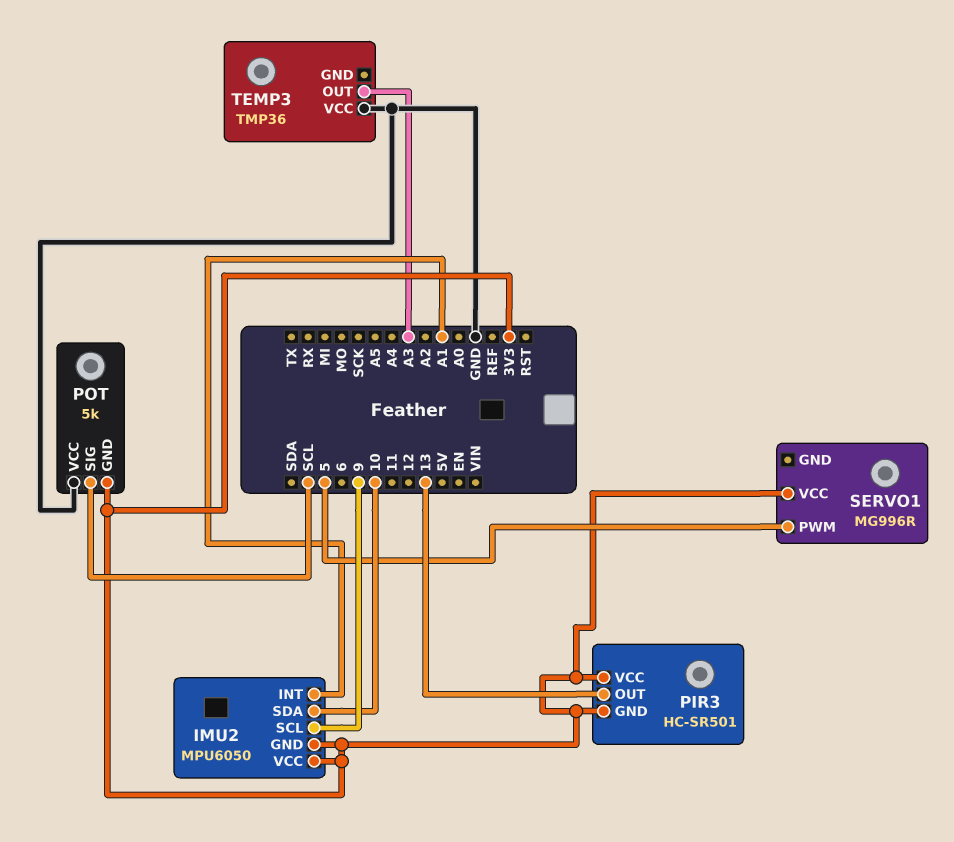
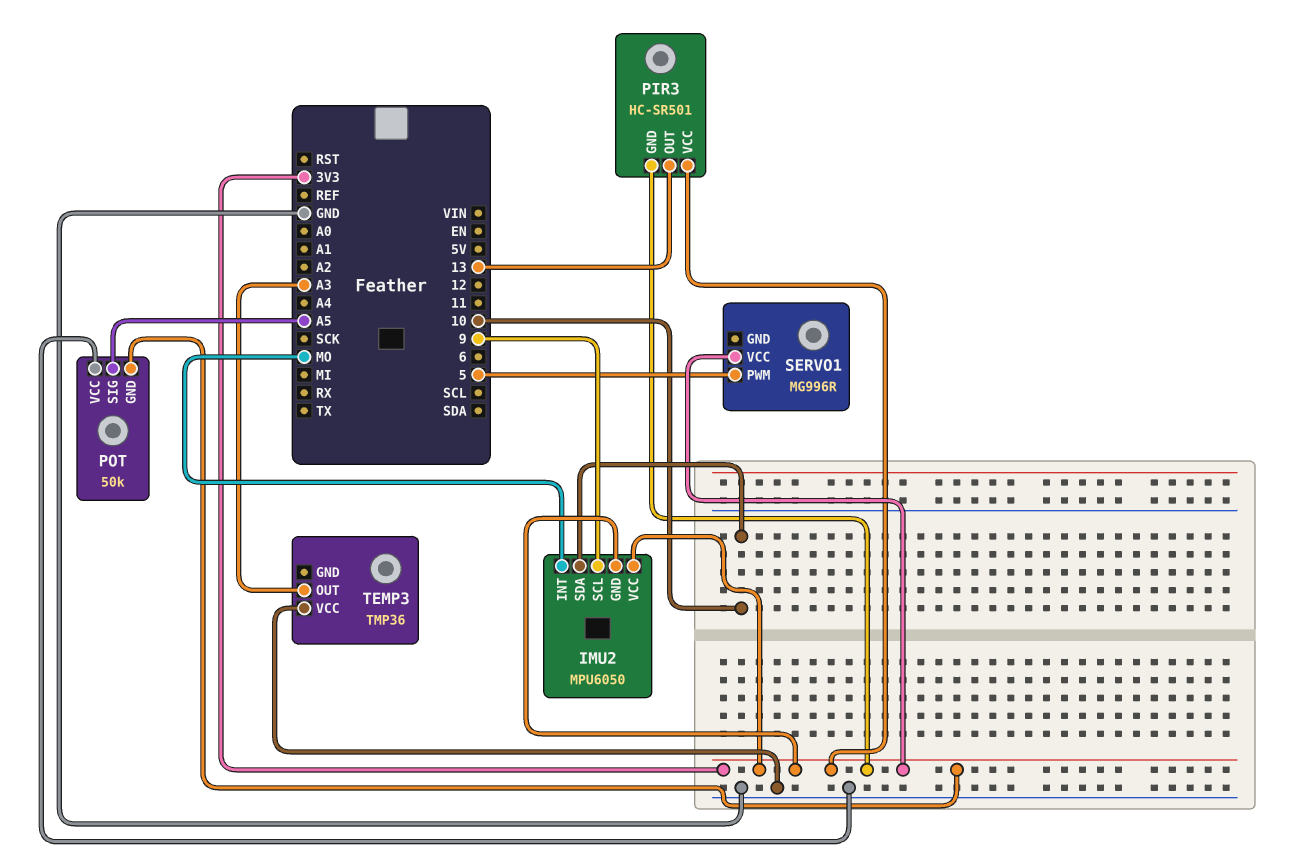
IMU2 pin INT: A1 -> MO
POT: 5k -> 50k
POT pin SIG: SCL -> A5

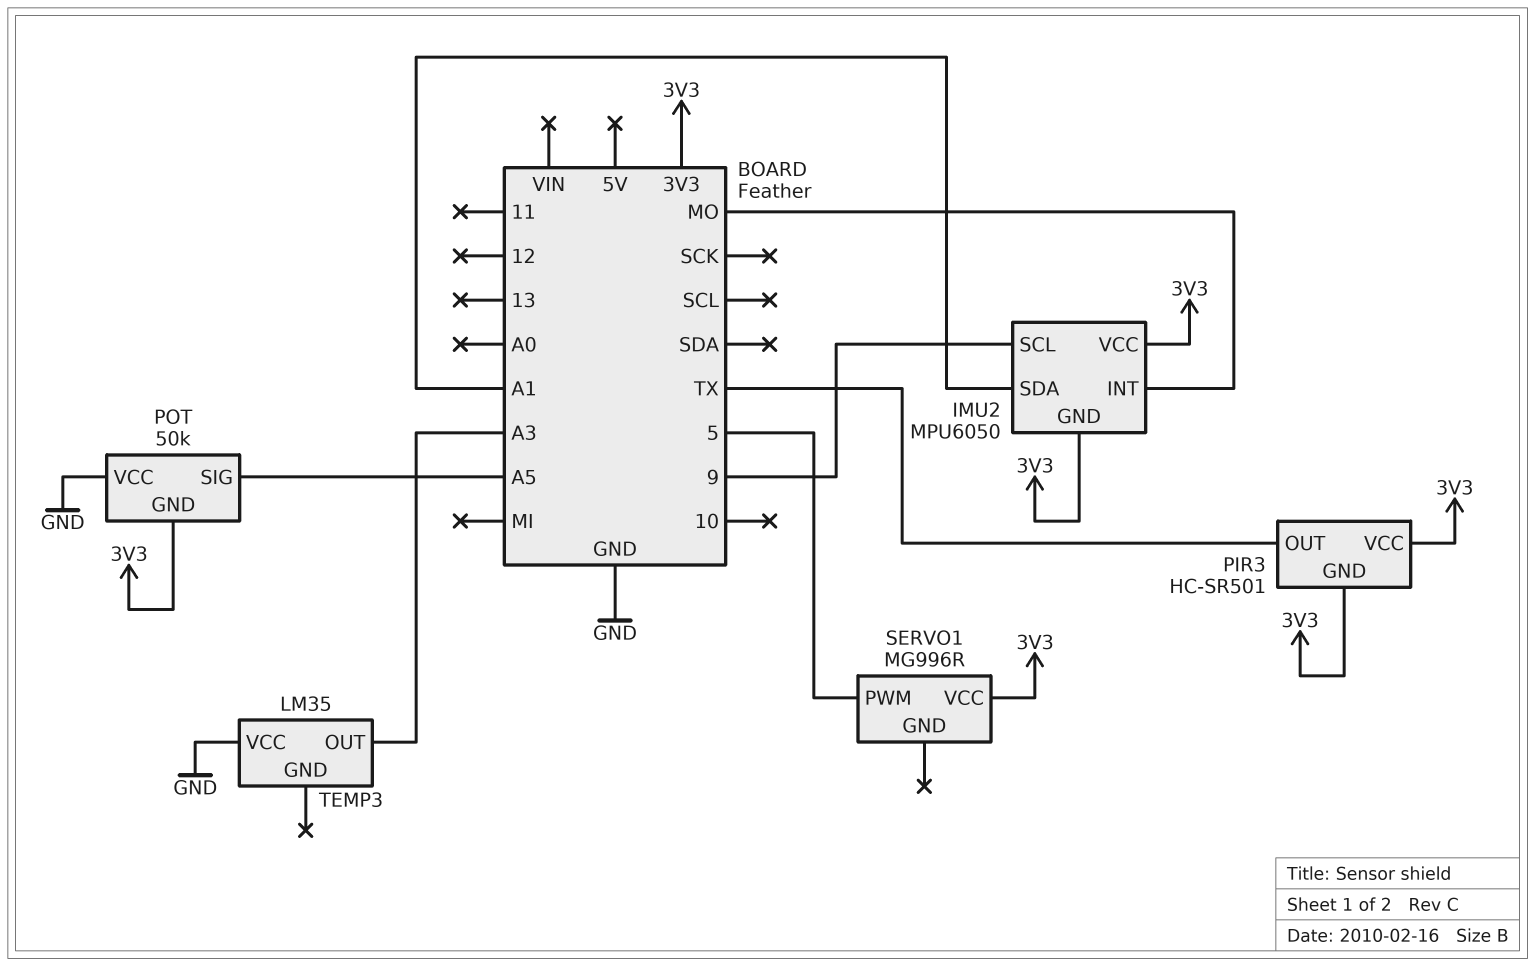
IMU2 pin SDA: 10 -> A1
PIR3 pin OUT: 13 -> TX
TEMP3: TMP36 -> LM35

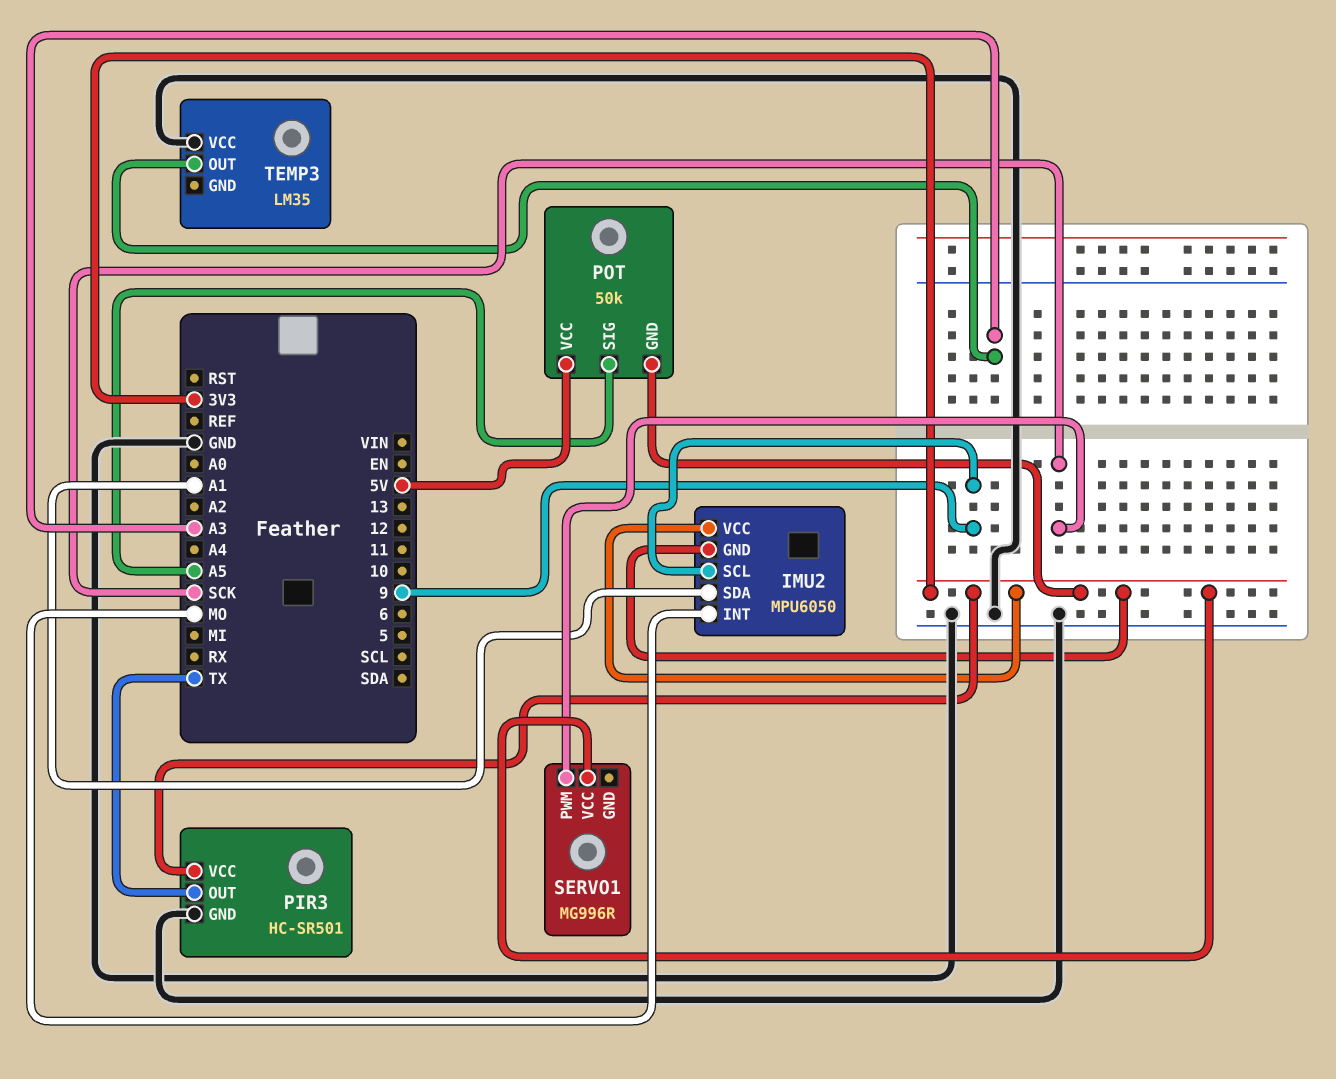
PIR3 pin GND: 3V3 -> GND
POT pin VCC: GND -> 5V
SERVO1 pin PWM: 5 -> SCK

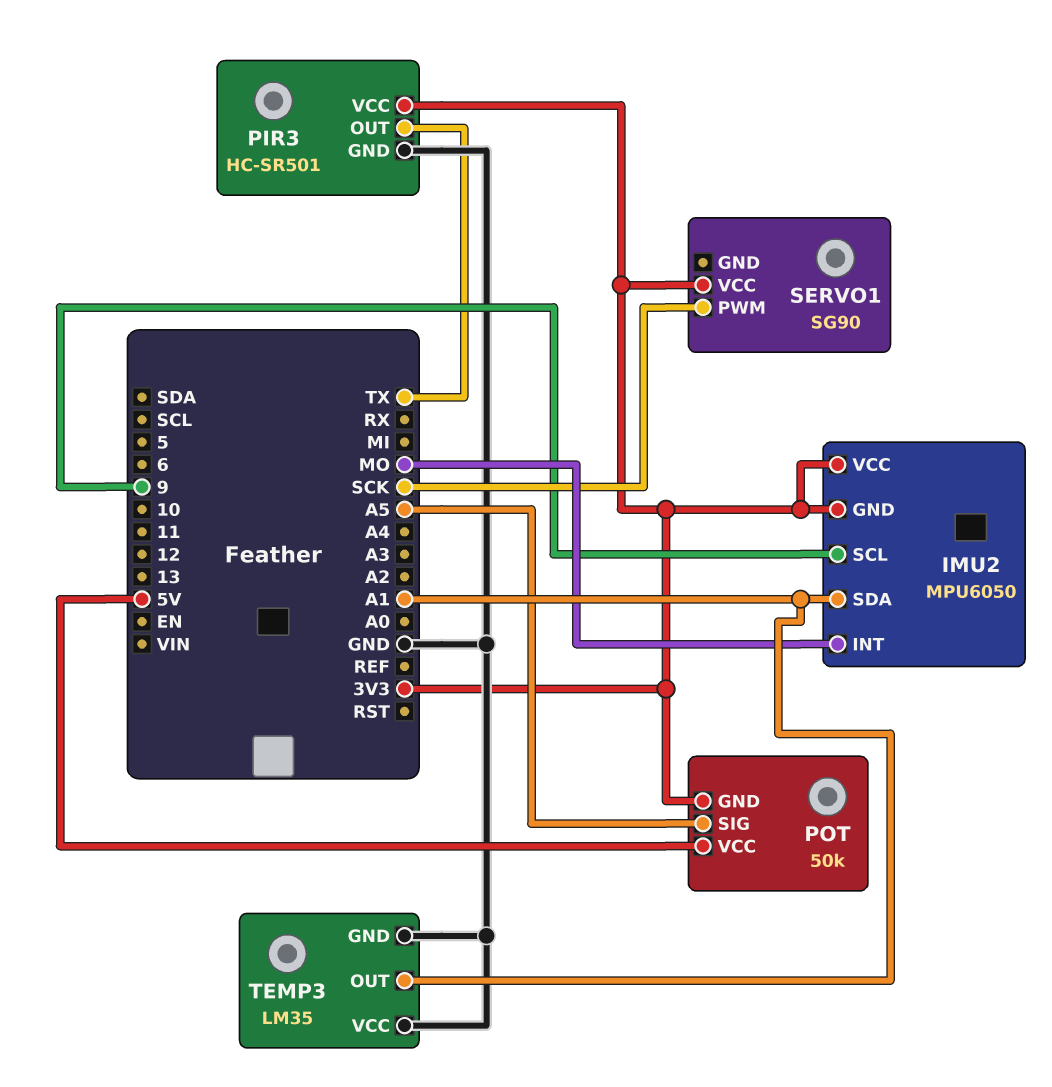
SERVO1: MG996R -> SG90
TEMP3 pin GND: none -> GND
TEMP3 pin OUT: A3 -> A1

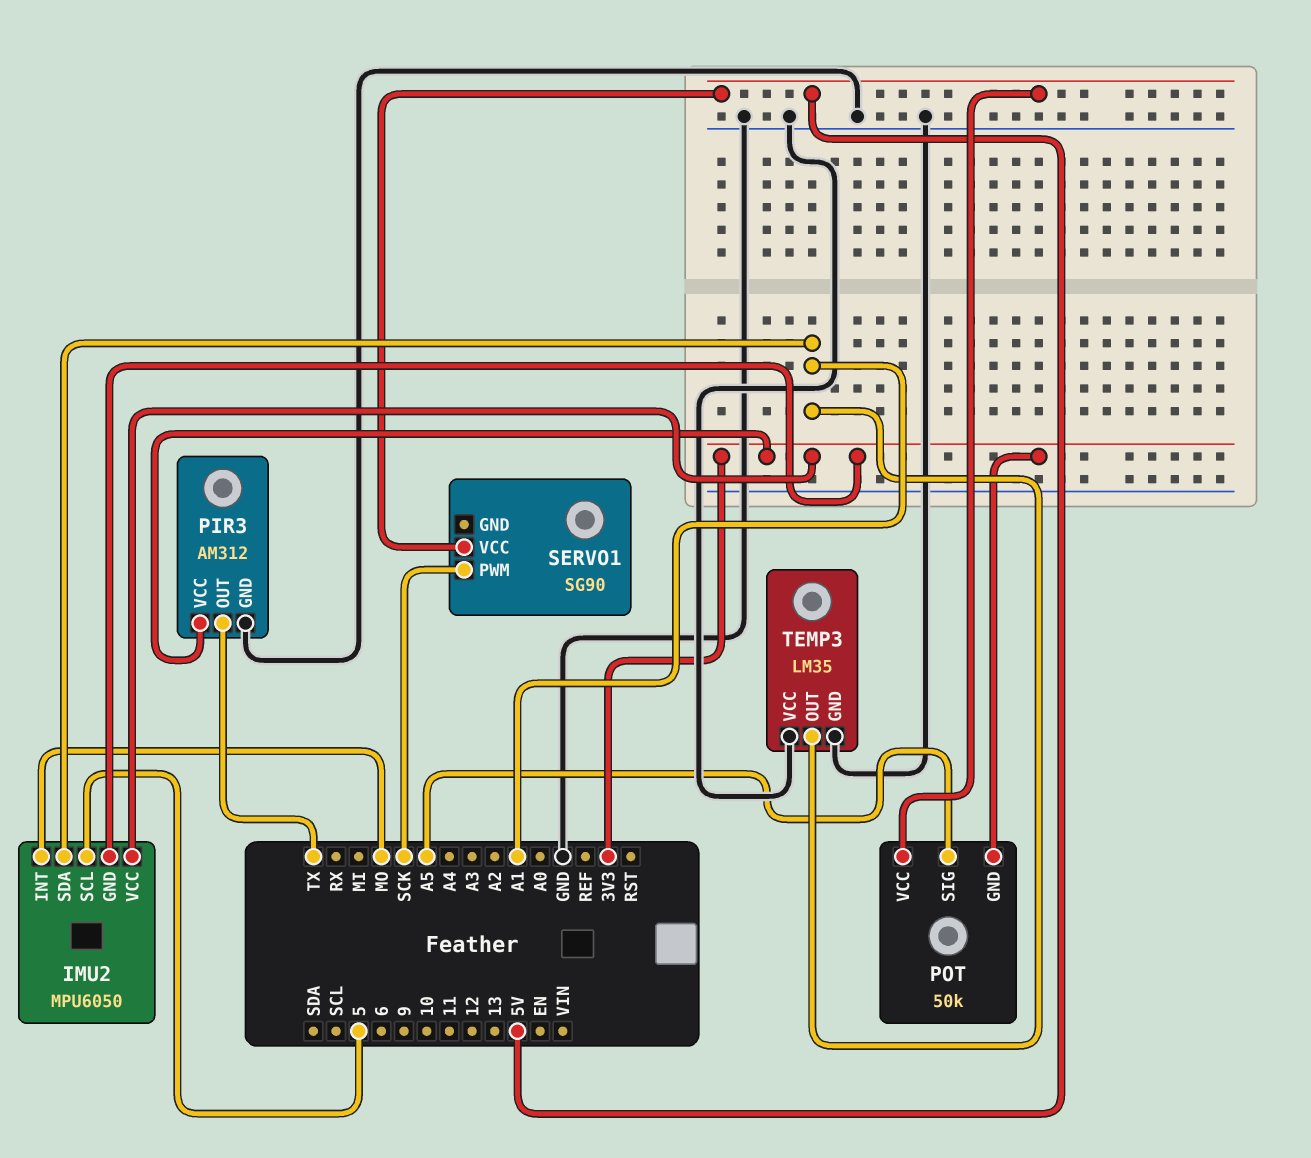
IMU2 pin SCL: 9 -> 5
PIR3: HC-SR501 -> AM312
SERVO1 pin VCC: 3V3 -> 5V

